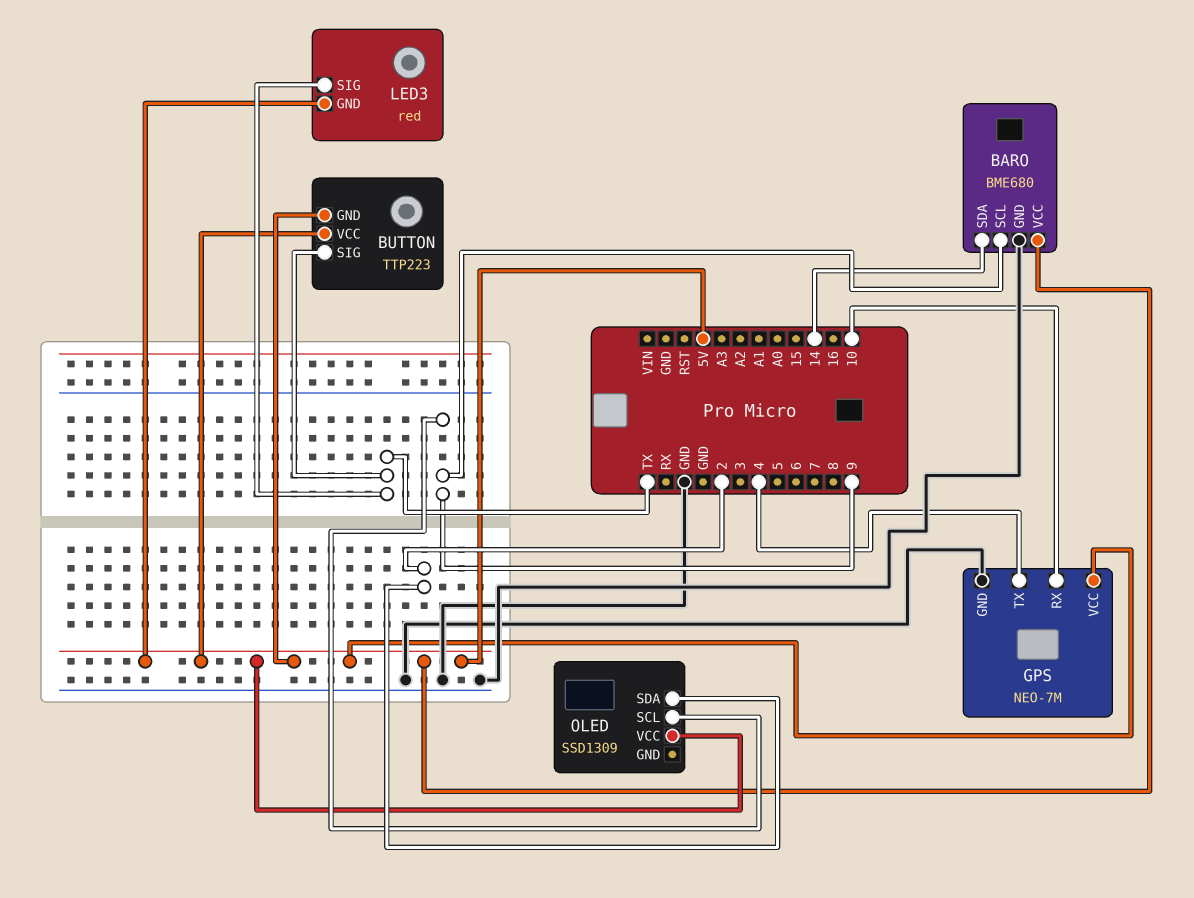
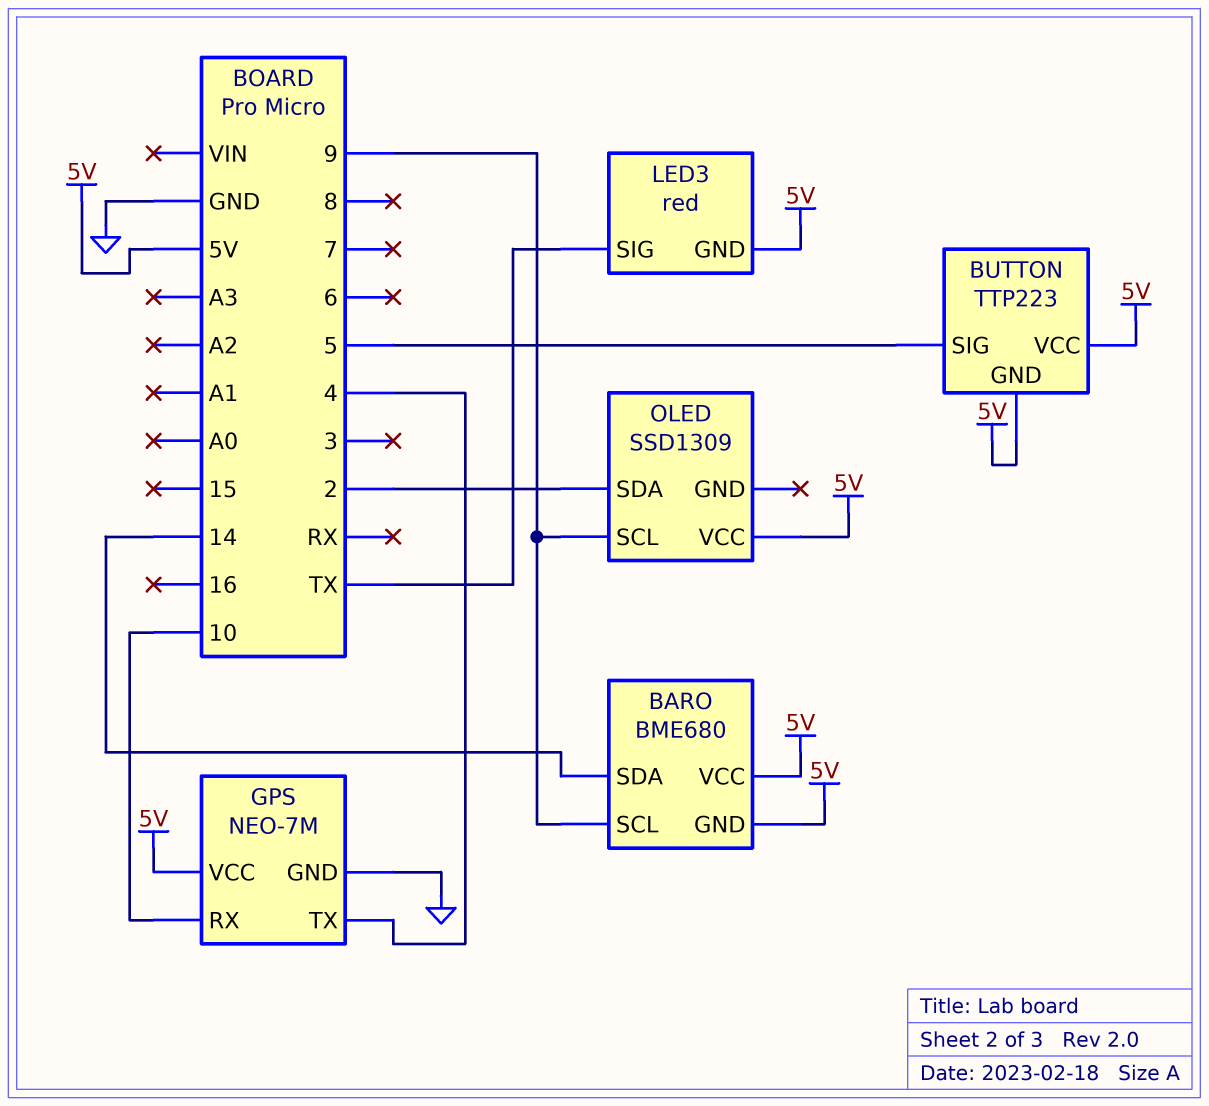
BARO pin GND: GND -> 5V
BUTTON pin SIG: TX -> 5

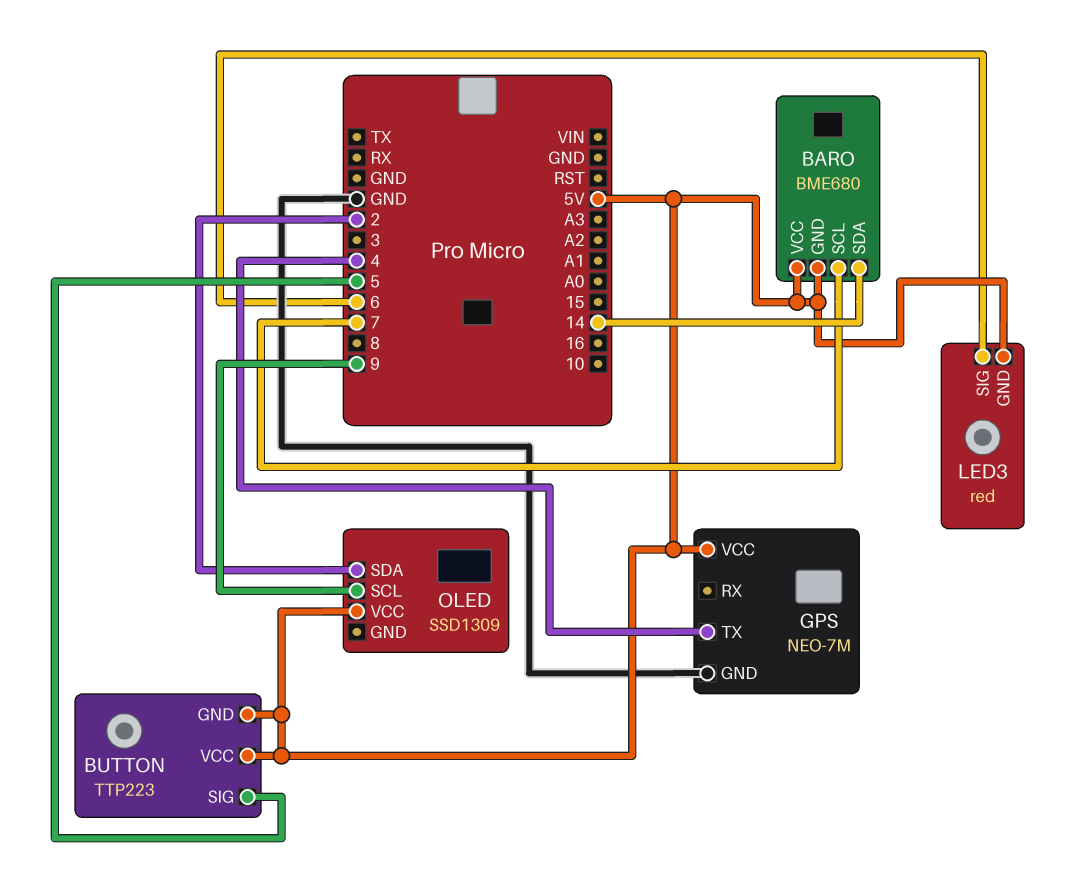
BARO pin SCL: 9 -> 7
GPS pin RX: 10 -> none
LED3 pin SIG: TX -> 6

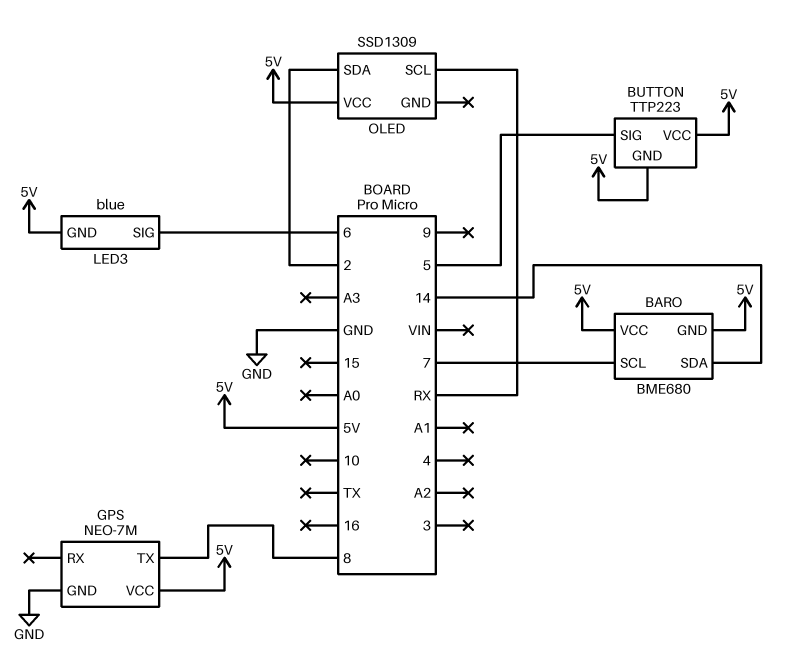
GPS pin TX: 4 -> 8
LED3: red -> blue
OLED pin SCL: 9 -> RX

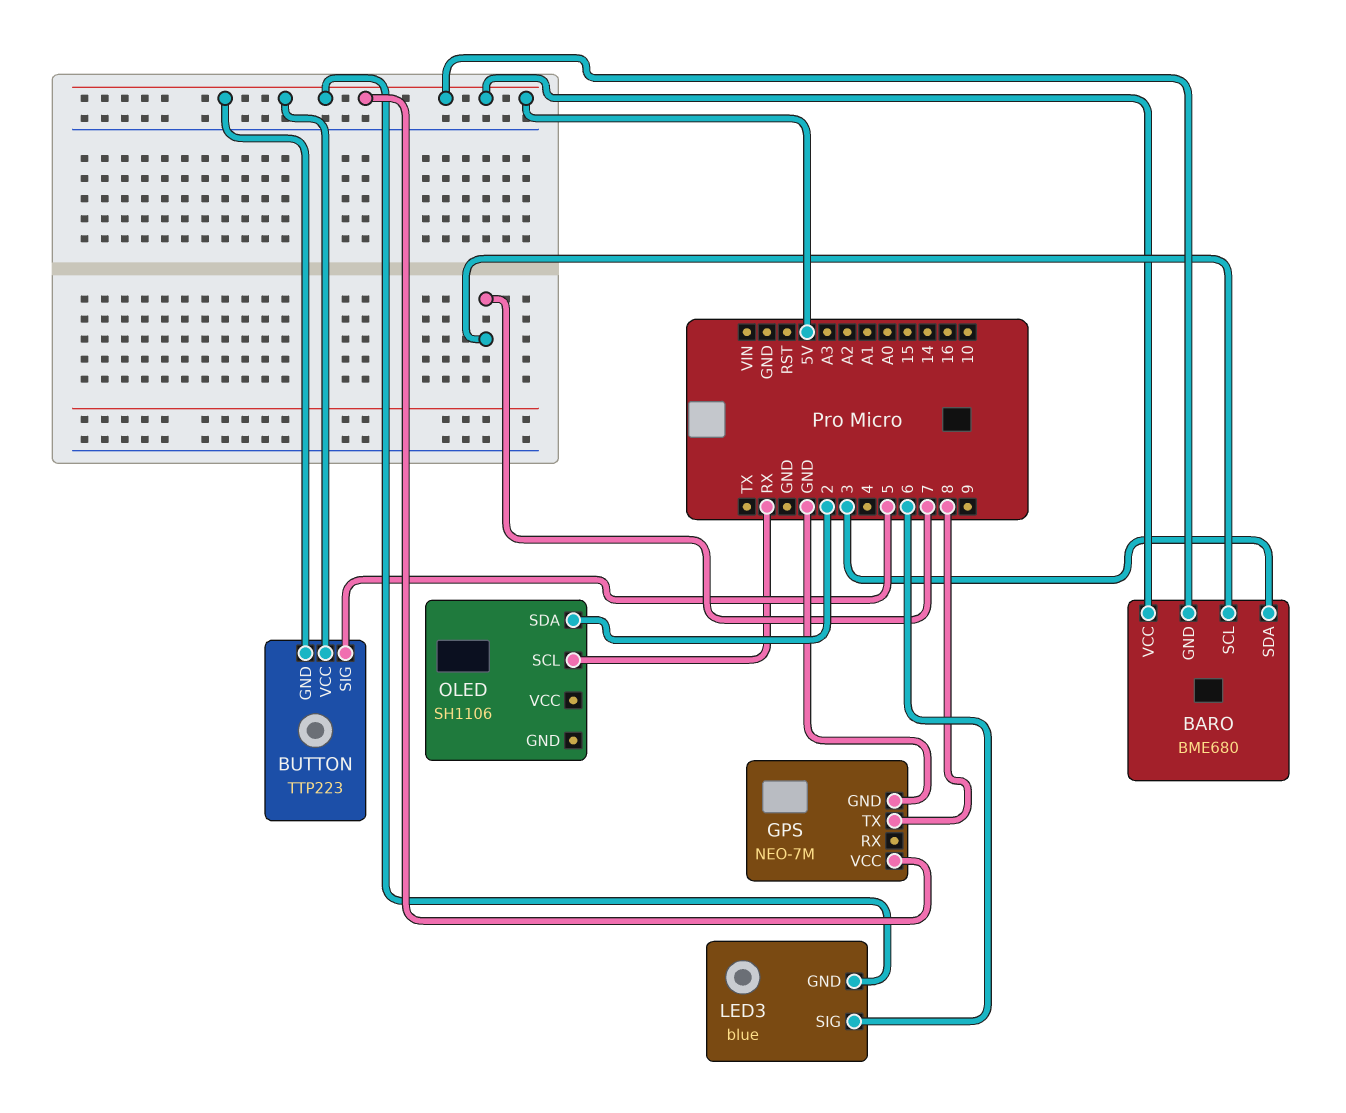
BARO pin SDA: 14 -> 3
OLED: SSD1309 -> SH1106
OLED pin VCC: 5V -> none

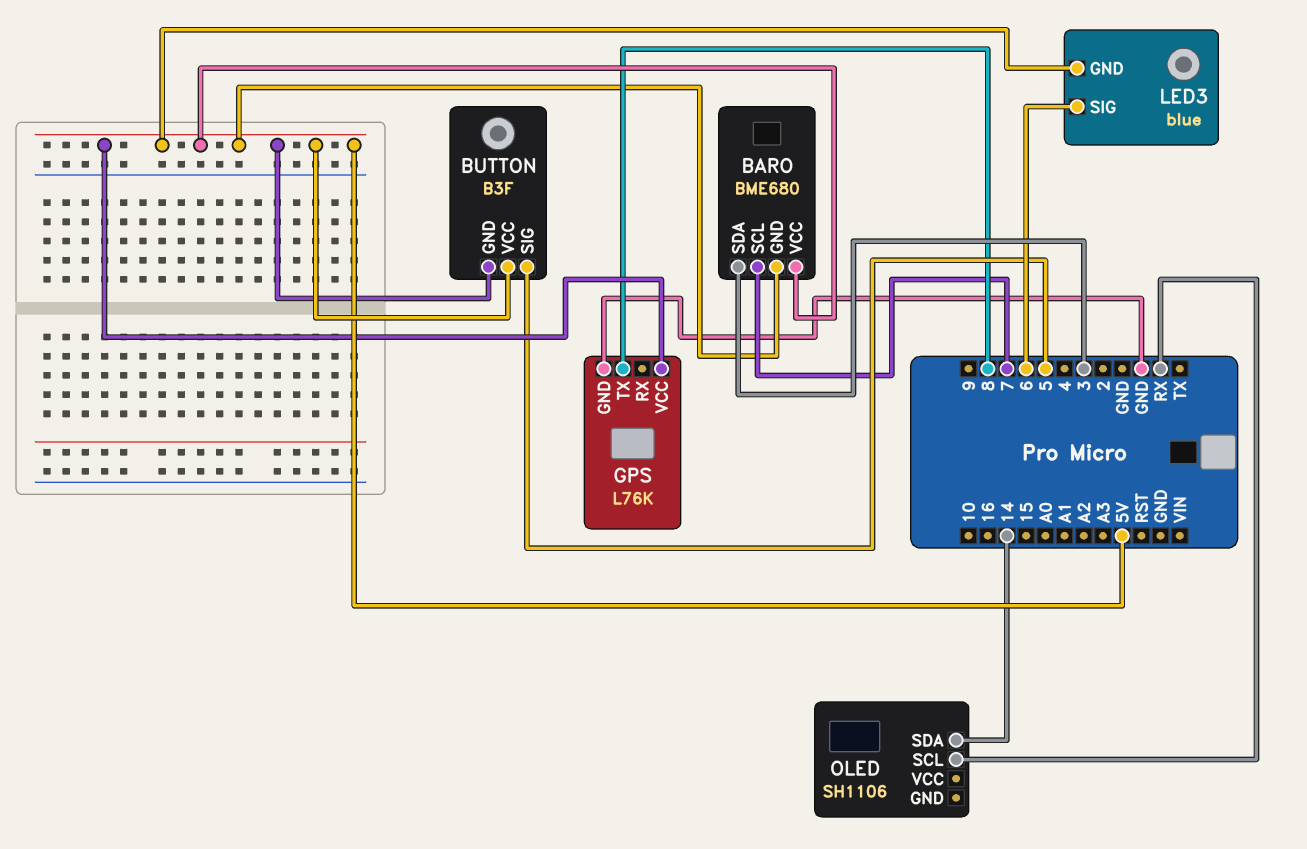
BUTTON: TTP223 -> B3F
GPS: NEO-7M -> L76K
OLED pin SDA: 2 -> 14

